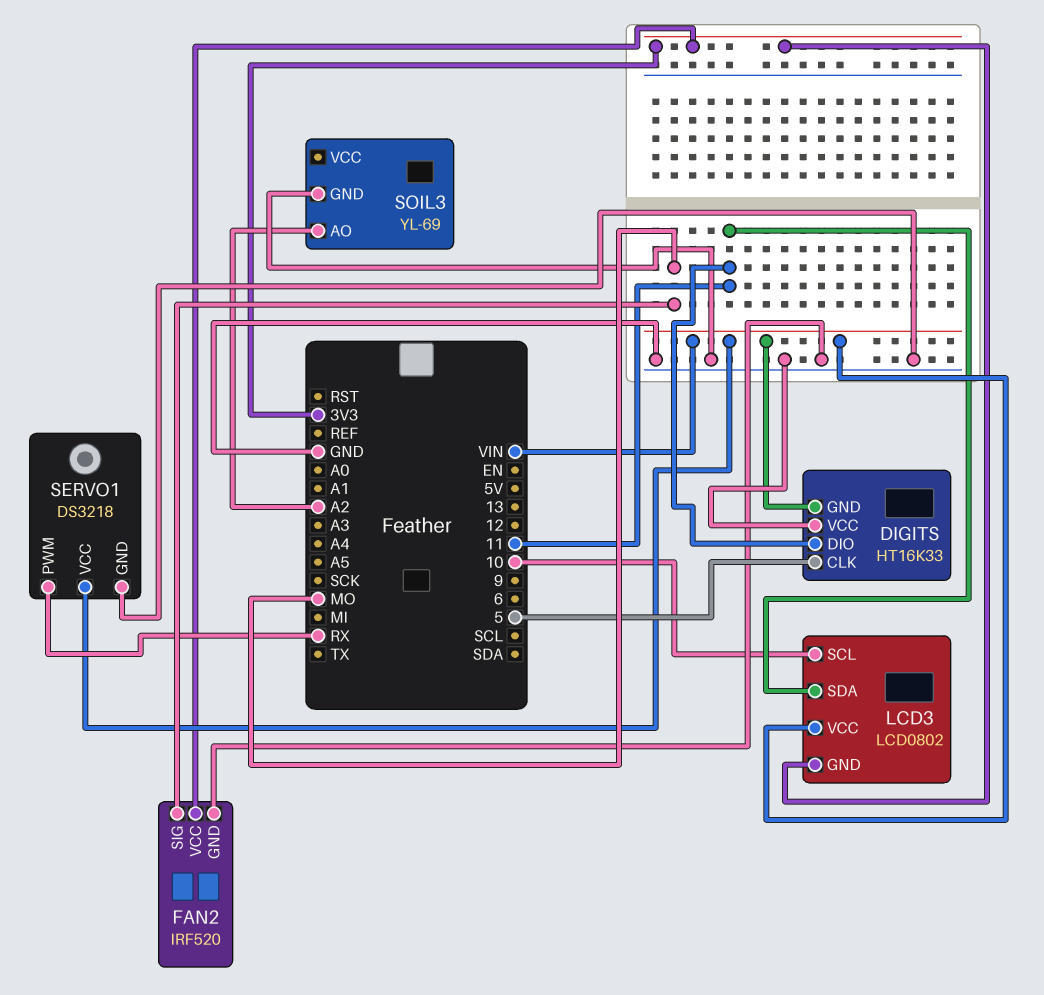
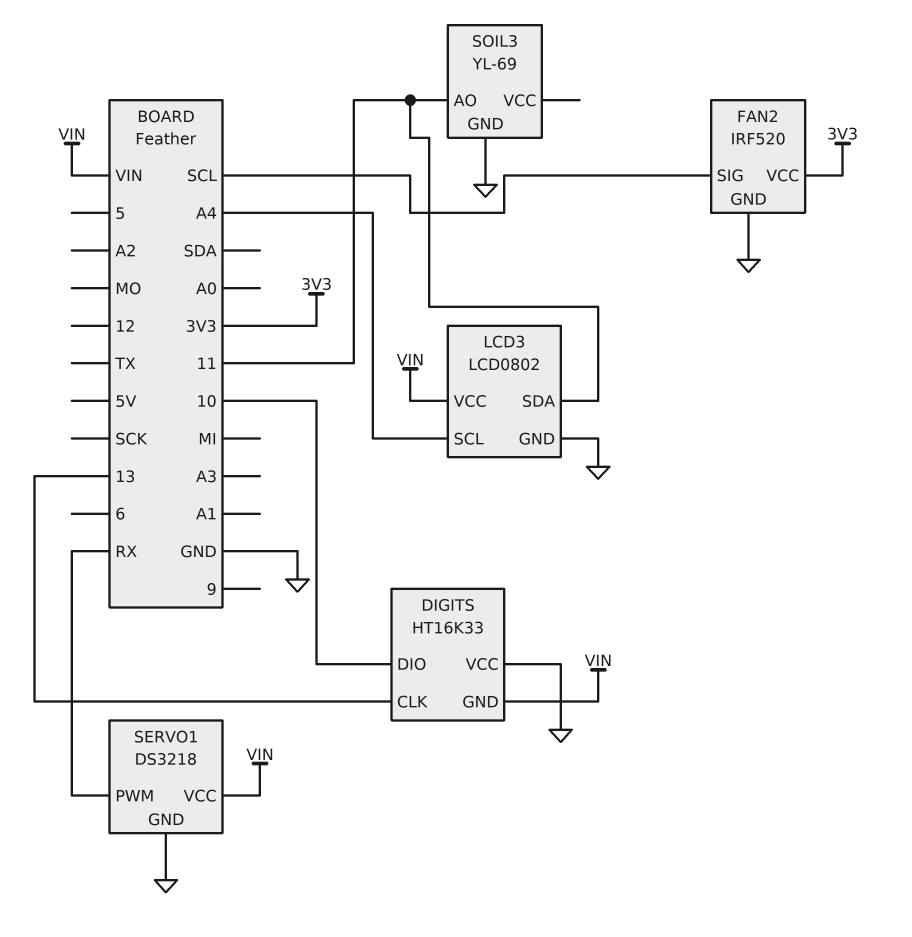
DIGITS pin CLK: 5 -> 13
DIGITS pin DIO: 11 -> 10
FAN2 pin SIG: MO -> SCL
LCD3 pin GND: 3V3 -> GND
LCD3 pin SCL: 10 -> A4
SOIL3 pin AO: A2 -> 11

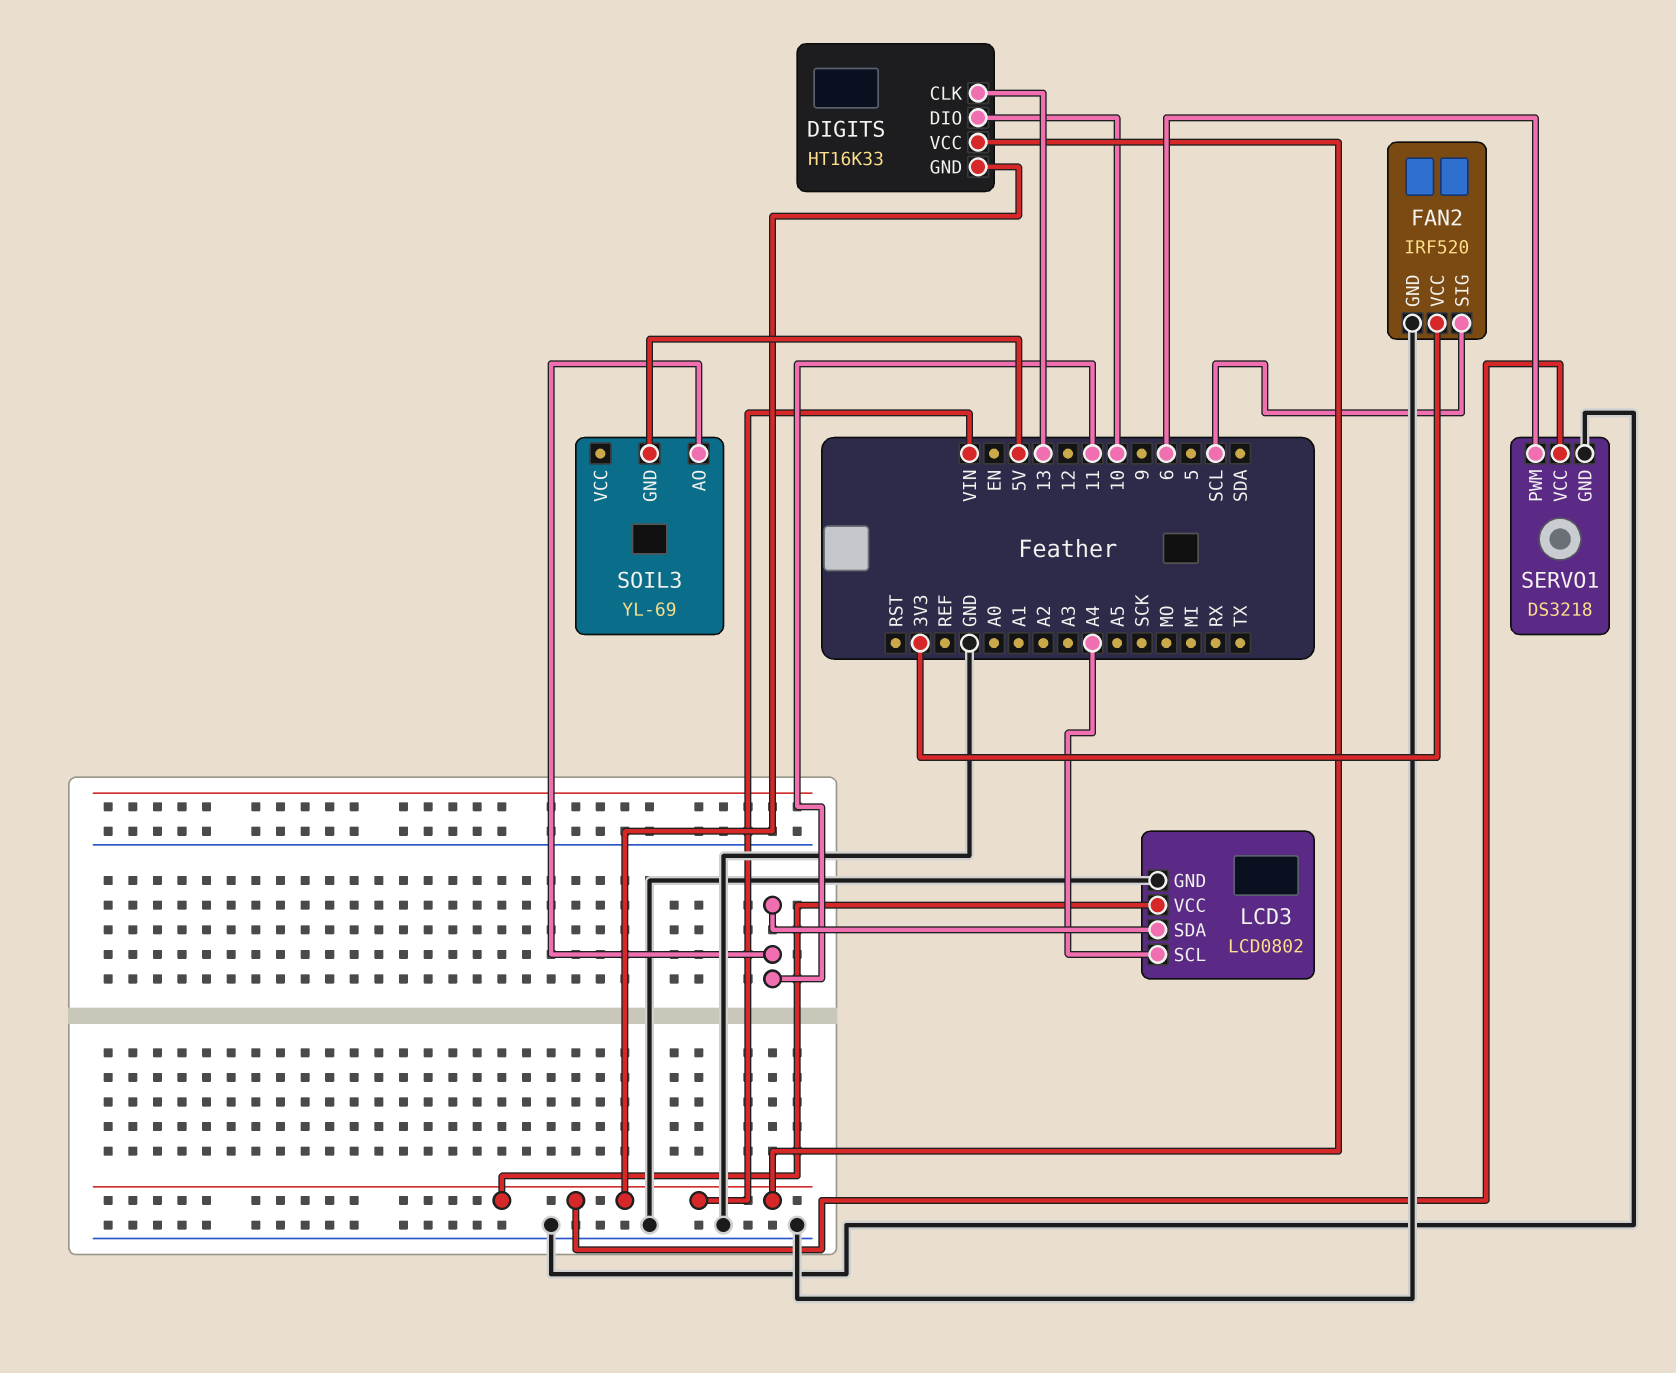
DIGITS pin VCC: GND -> VIN
SERVO1 pin PWM: RX -> 6
SOIL3 pin GND: GND -> 5V

